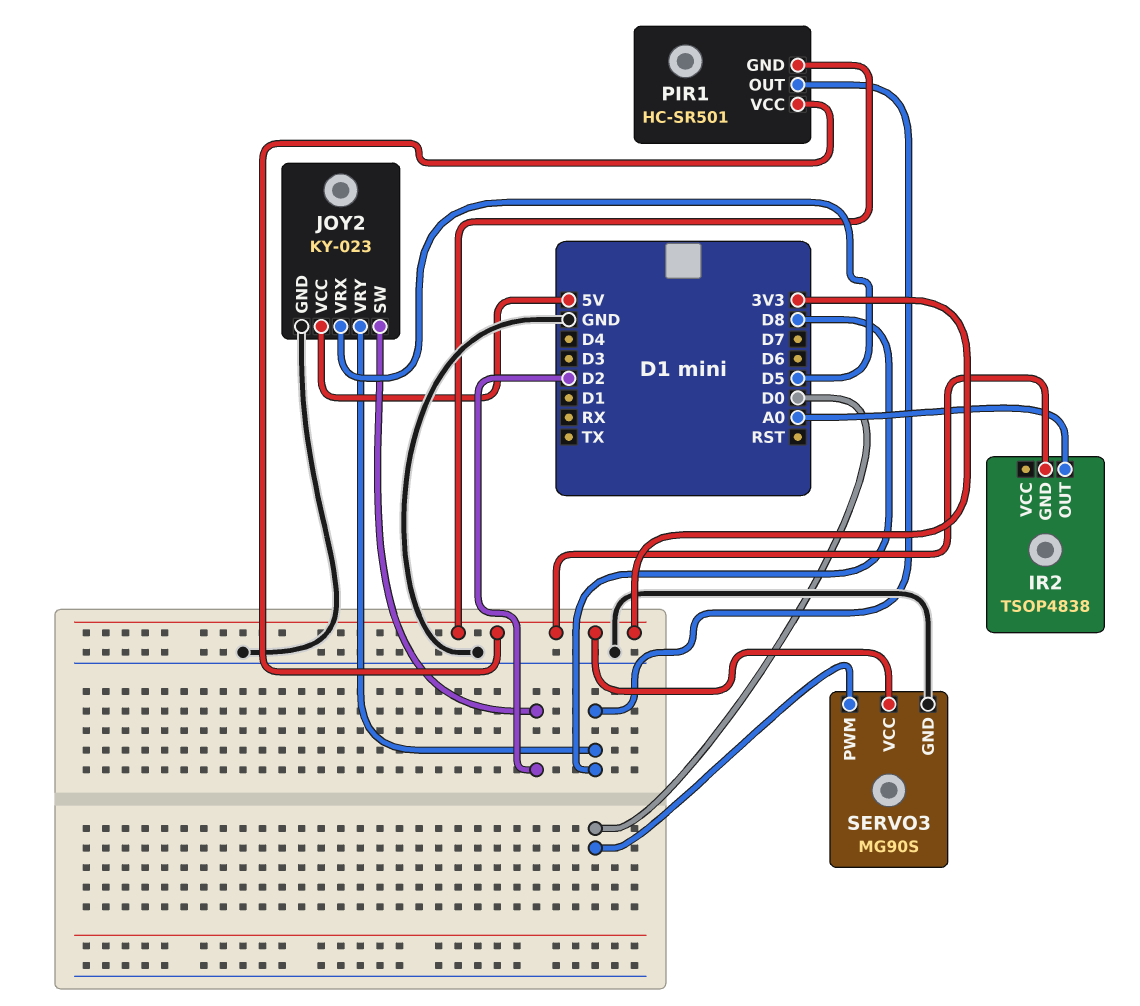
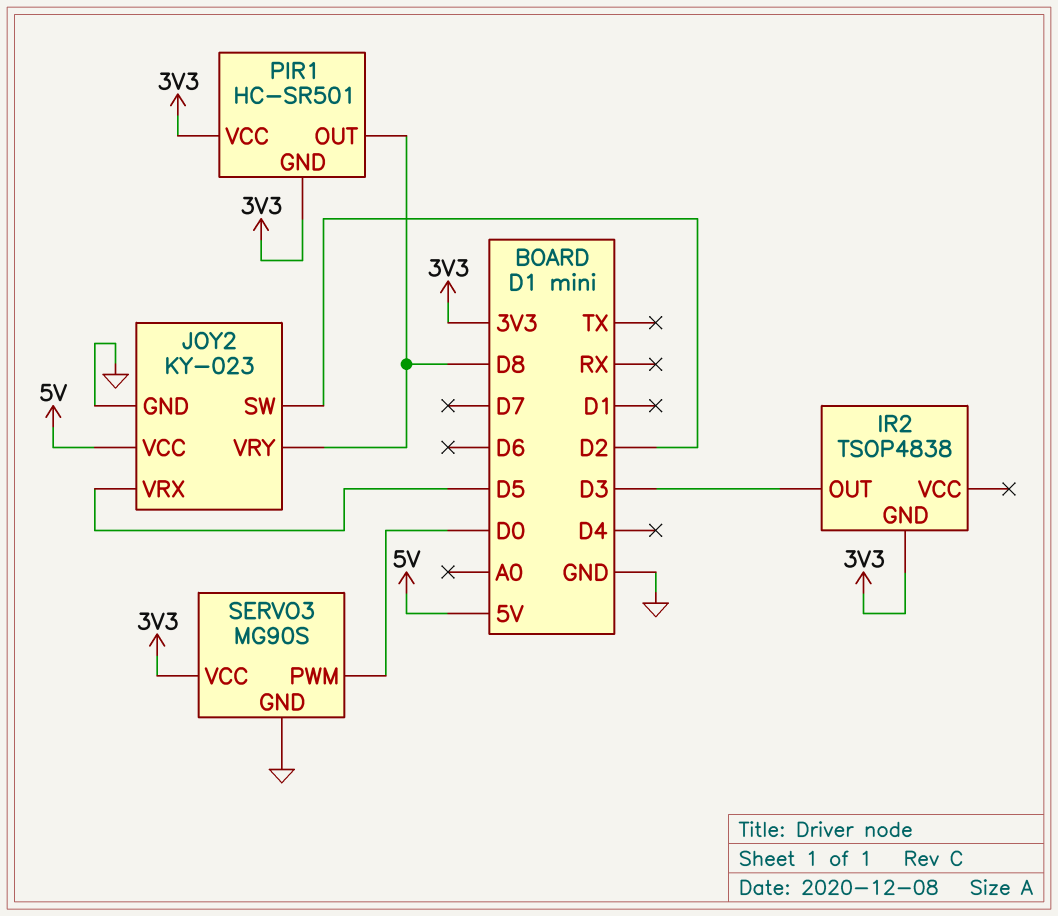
IR2 pin OUT: A0 -> D3

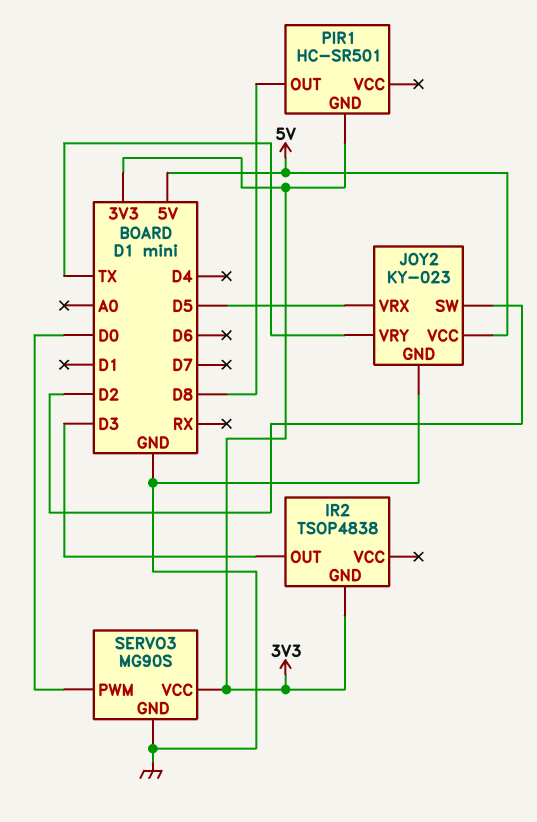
JOY2 pin VRY: D8 -> TX
PIR1 pin VCC: 3V3 -> none

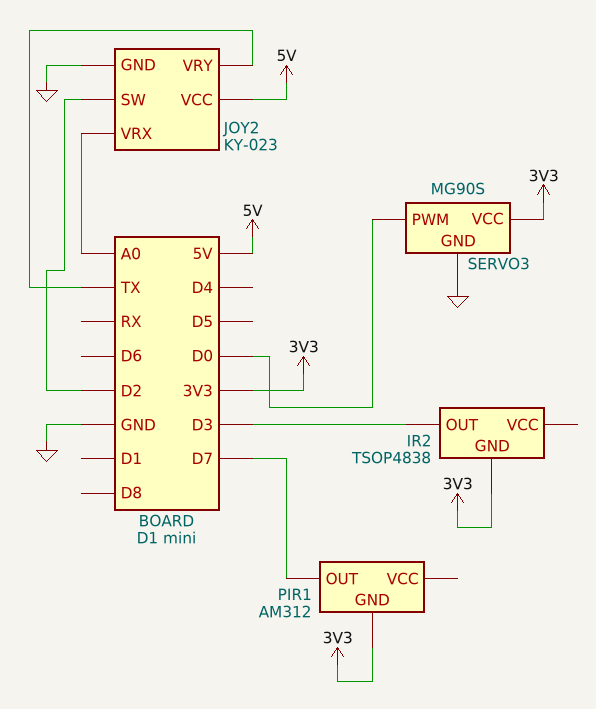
JOY2 pin VRX: D5 -> A0
PIR1: HC-SR501 -> AM312
PIR1 pin OUT: D8 -> D7

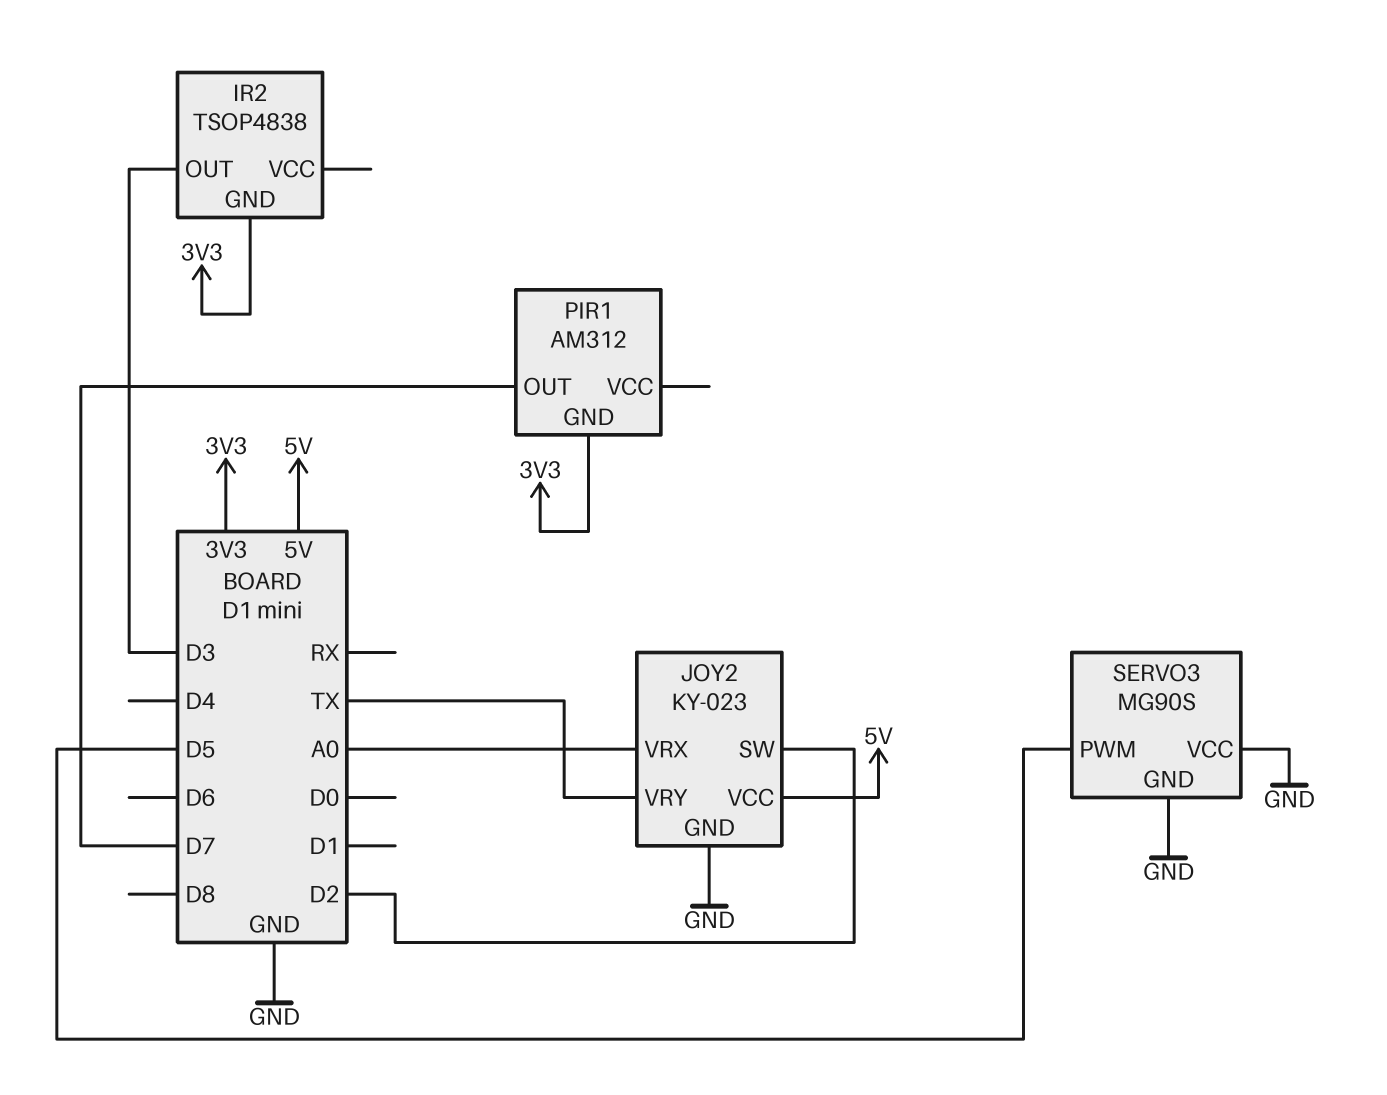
SERVO3 pin PWM: D0 -> D5
SERVO3 pin VCC: 3V3 -> GND

